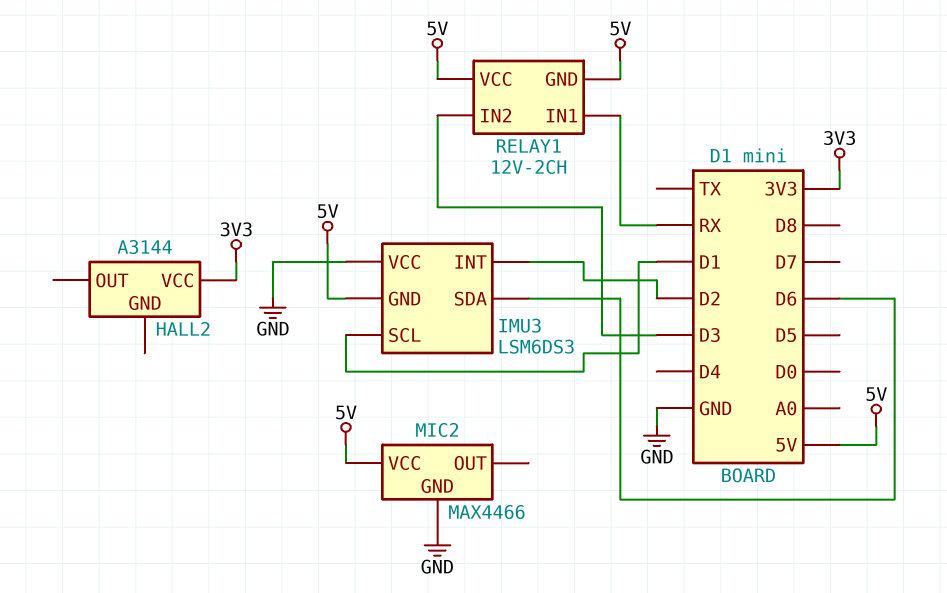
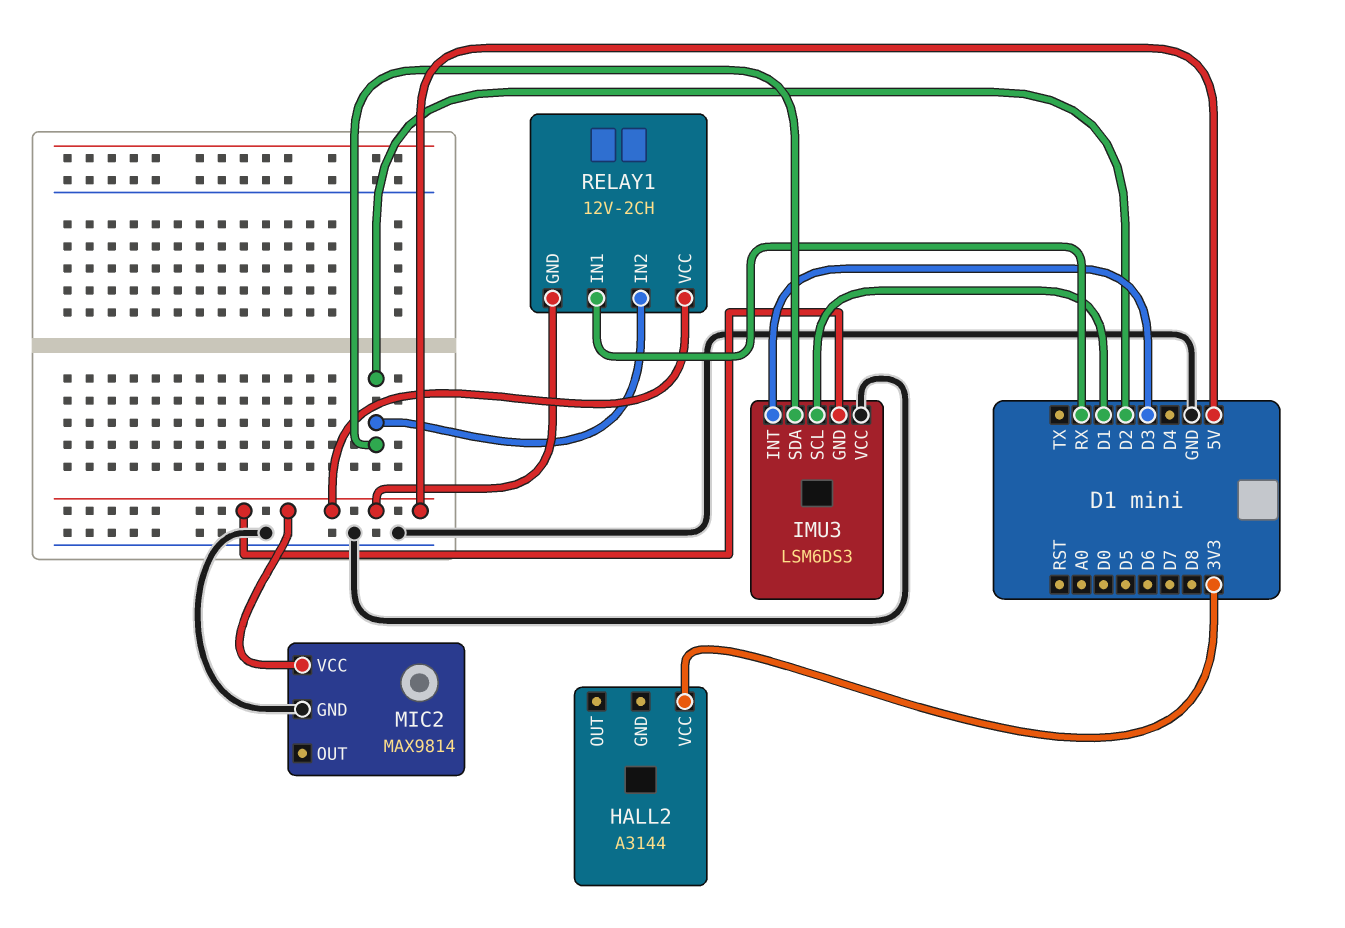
IMU3 pin INT: D2 -> D3
IMU3 pin SDA: D6 -> D2
MIC2: MAX4466 -> MAX9814
RELAY1 pin IN2: D3 -> D2

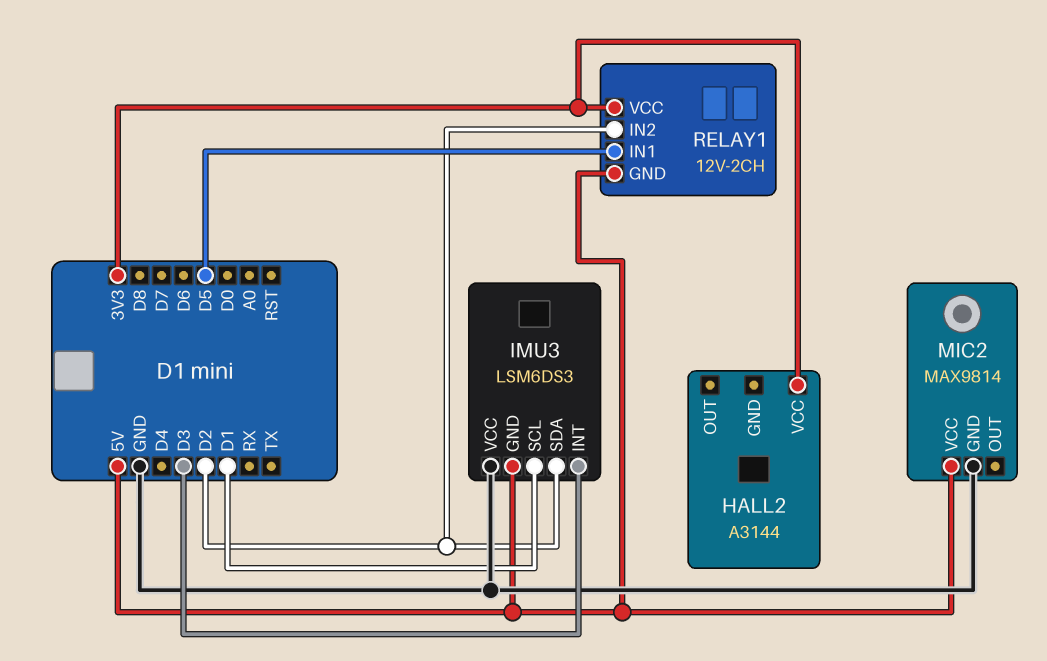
RELAY1 pin IN1: RX -> D5
RELAY1 pin VCC: 5V -> 3V3

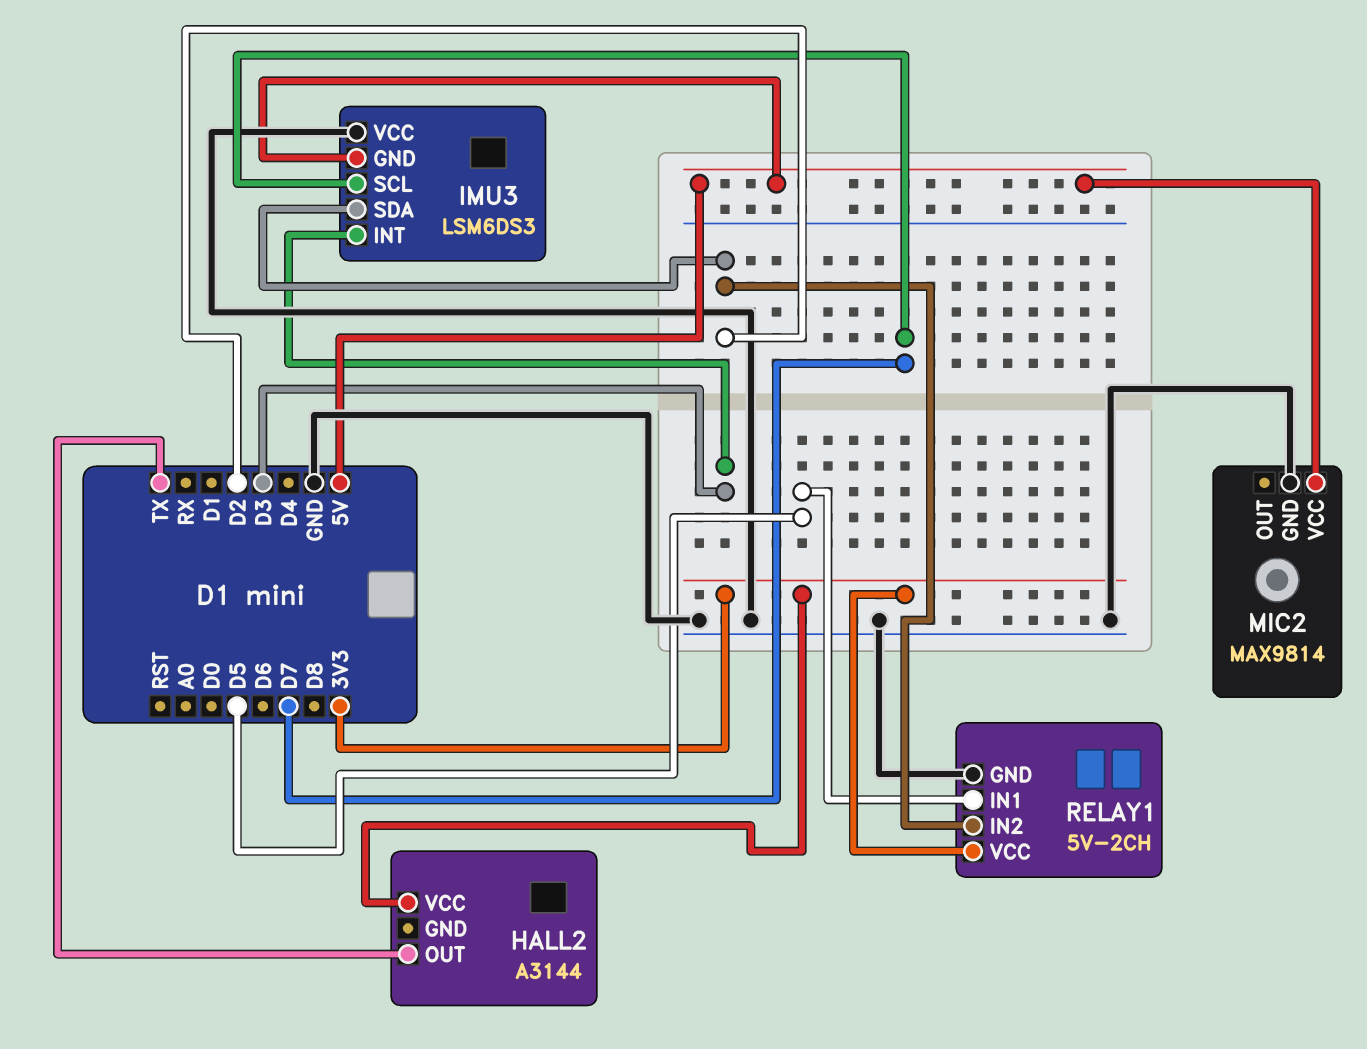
HALL2 pin OUT: none -> TX
IMU3 pin SCL: D1 -> D7
RELAY1: 12V-2CH -> 5V-2CH
RELAY1 pin GND: 5V -> GND

